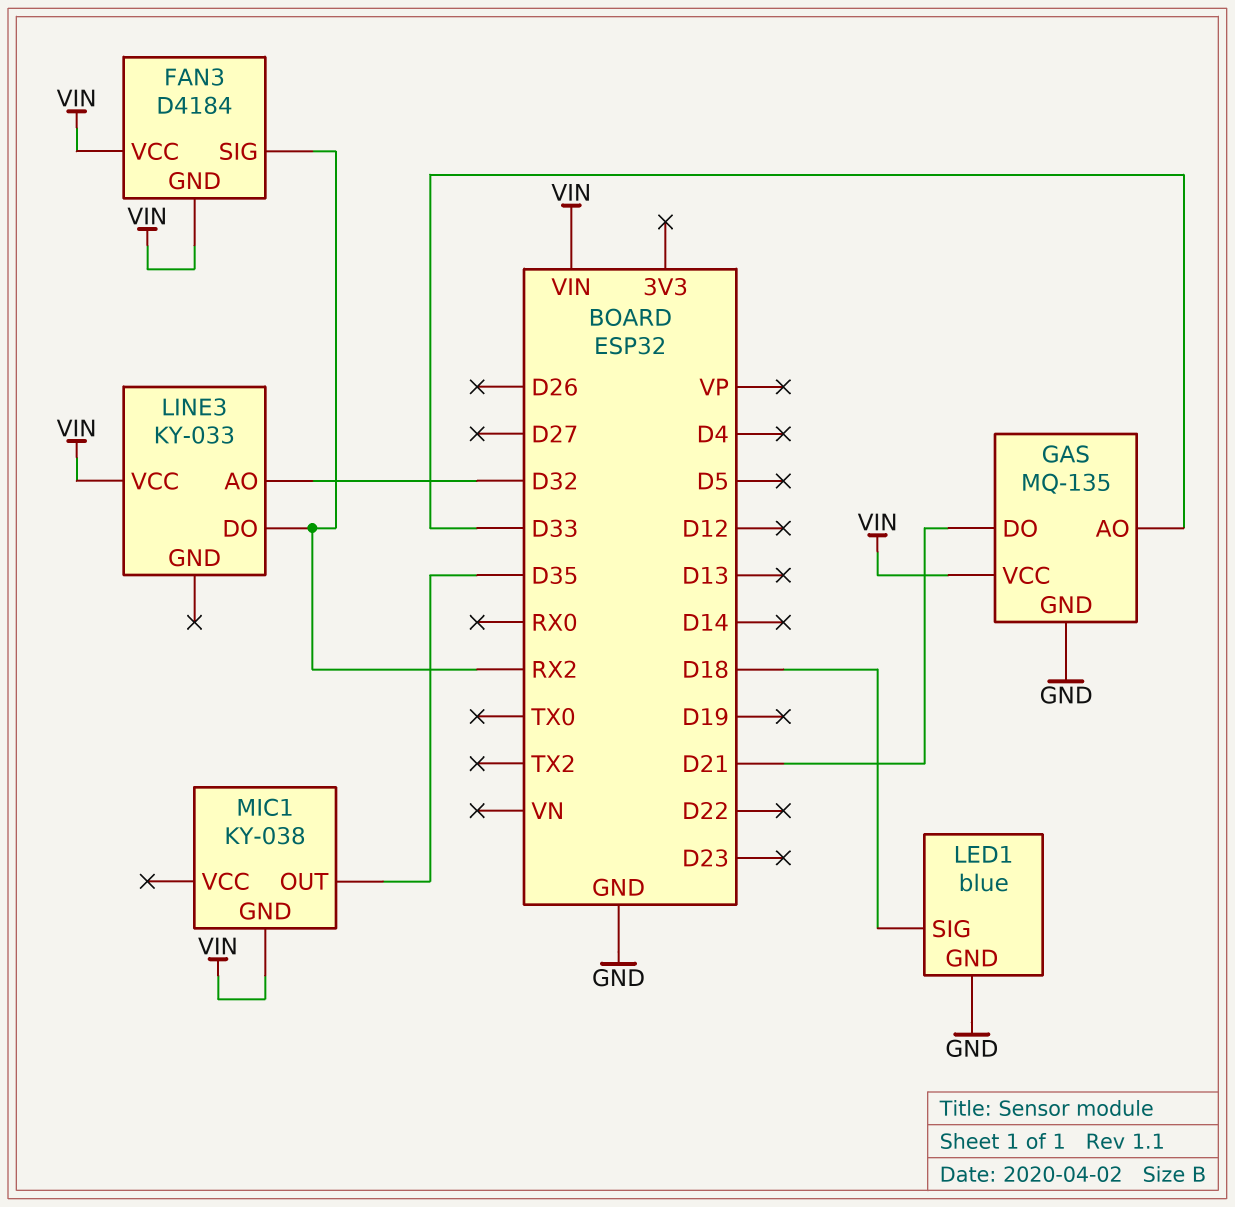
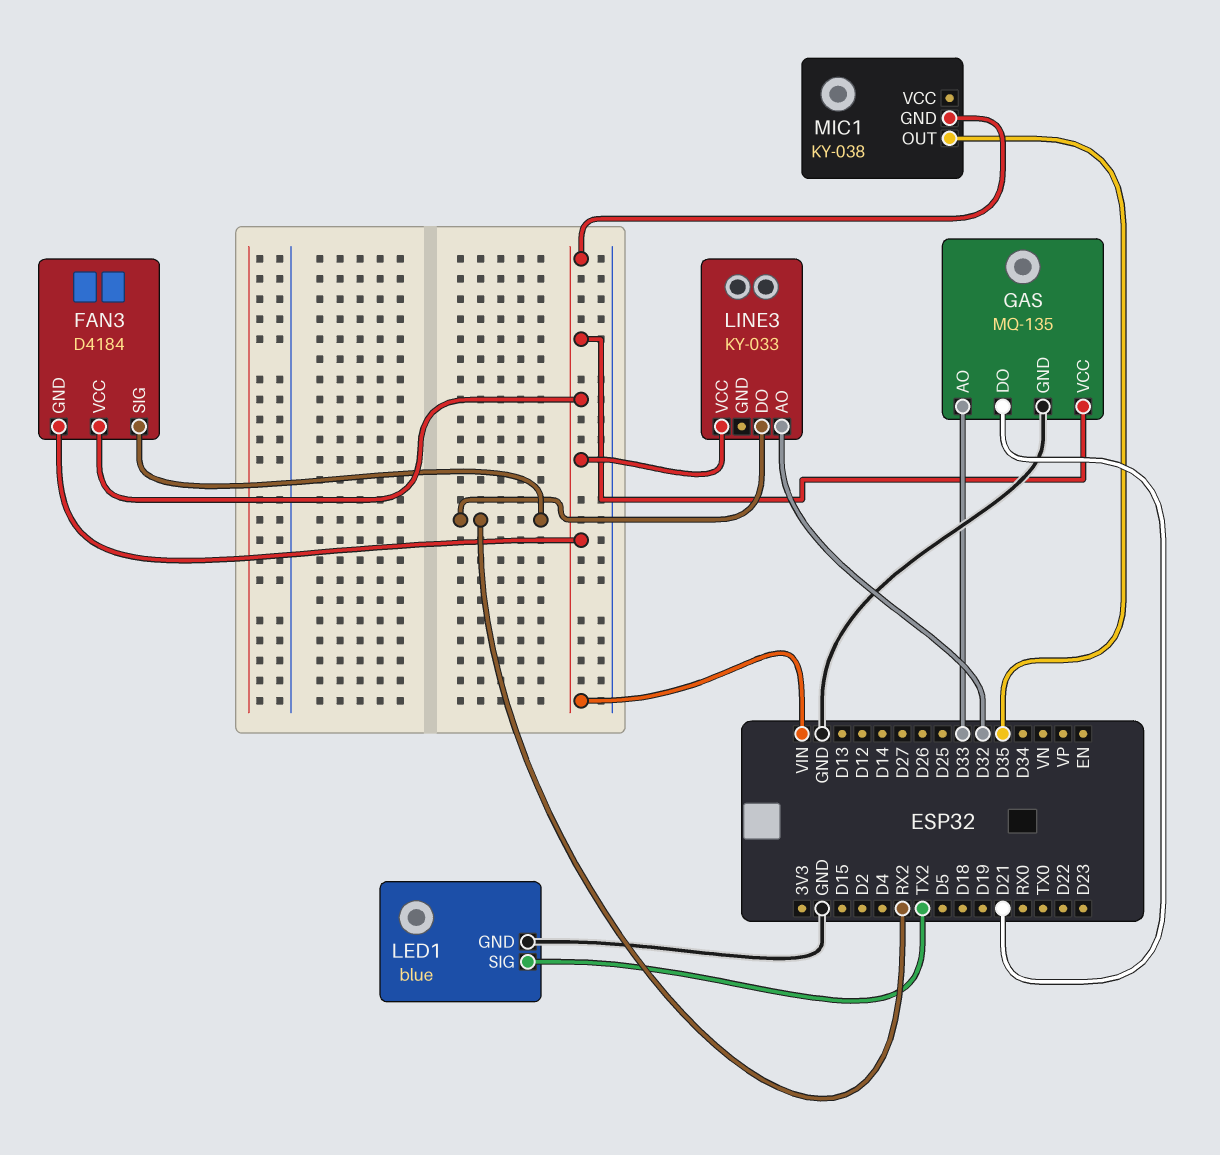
LED1 pin SIG: D18 -> TX2

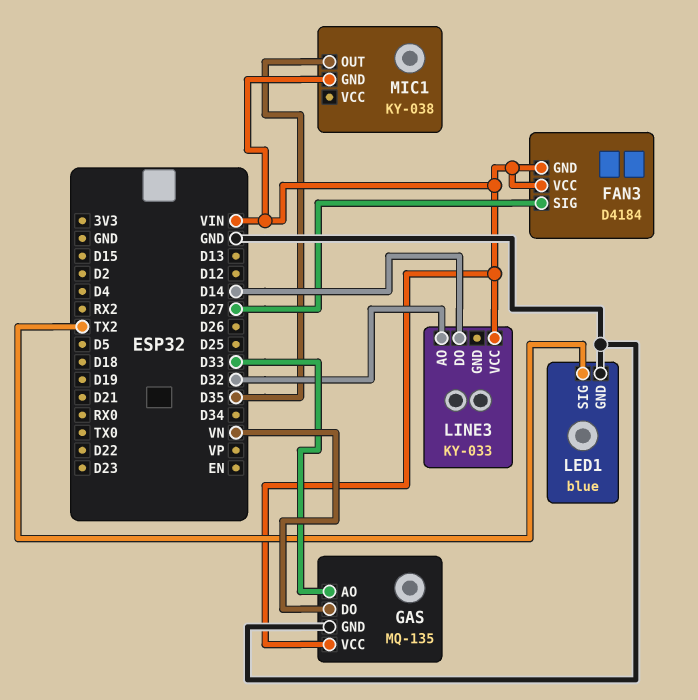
FAN3 pin SIG: RX2 -> D27
GAS pin DO: D21 -> VN
LINE3 pin DO: RX2 -> D14

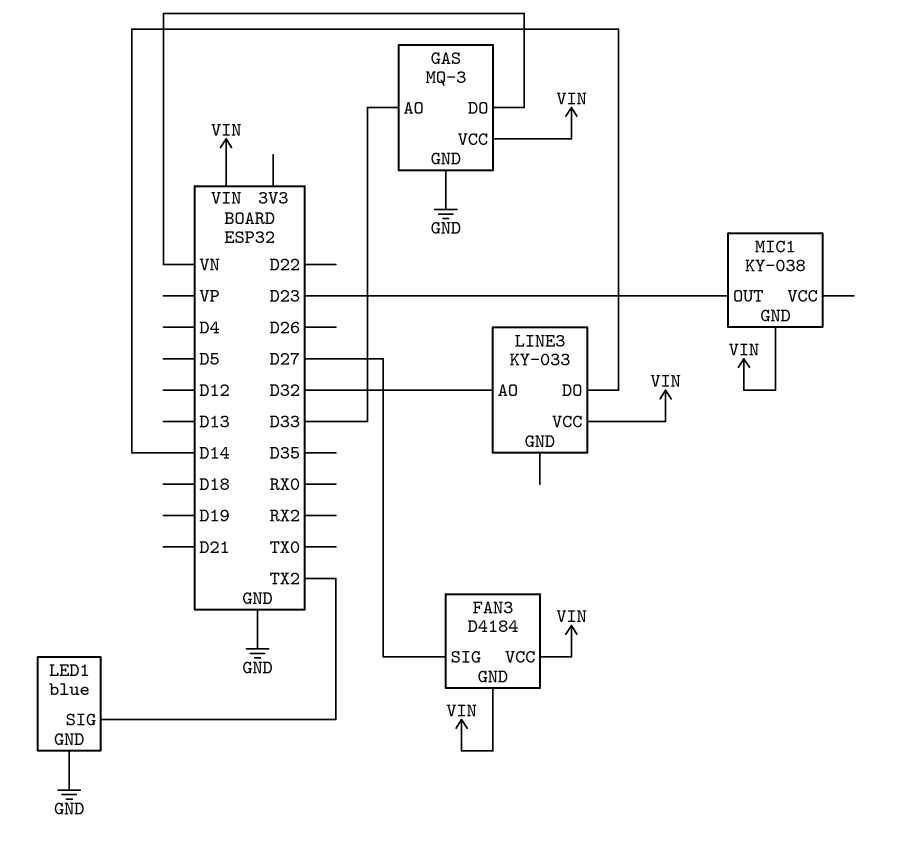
GAS: MQ-135 -> MQ-3
MIC1 pin OUT: D35 -> D23

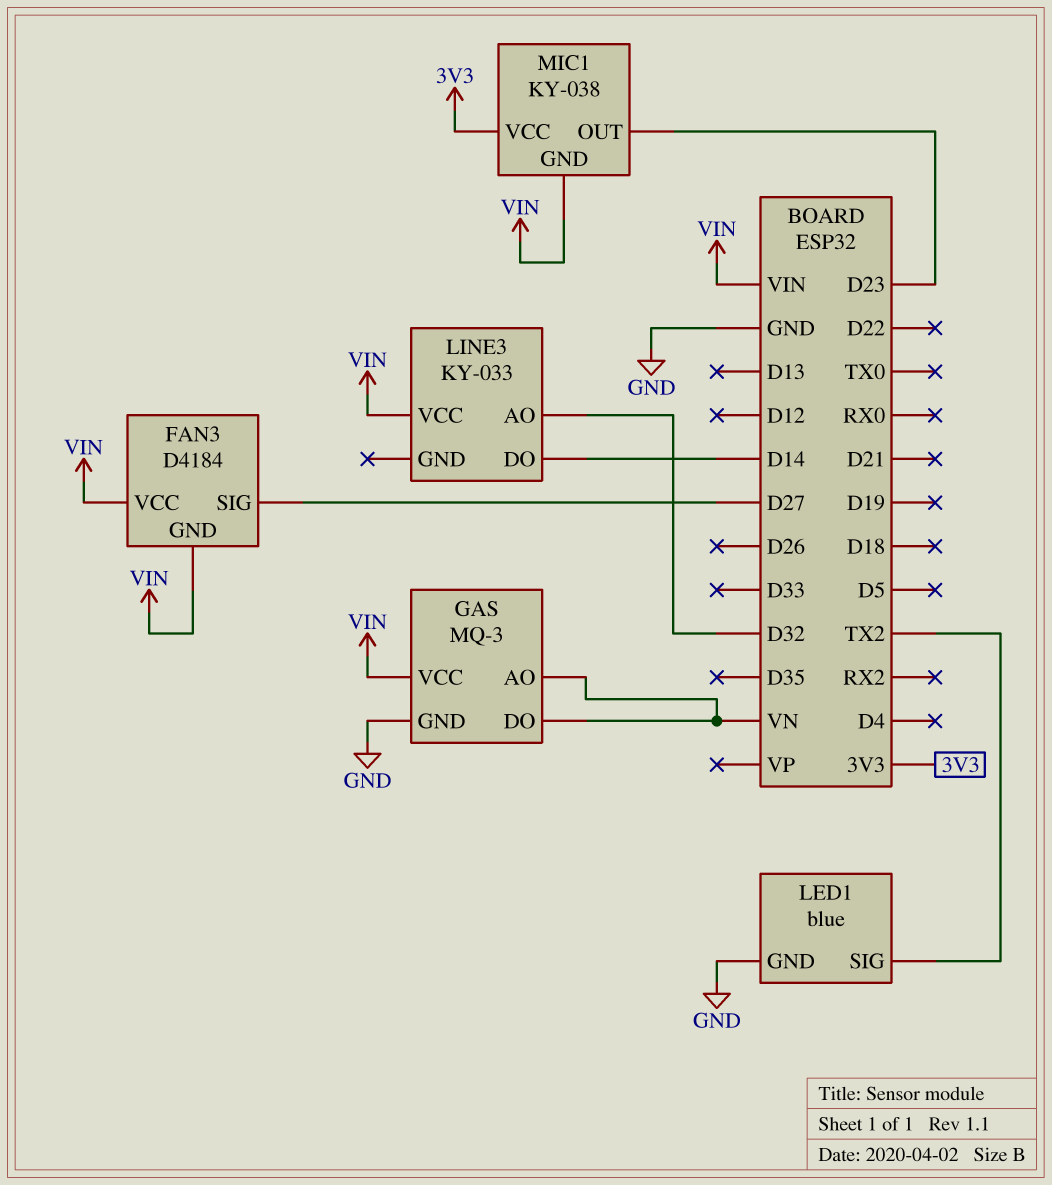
GAS pin AO: D33 -> VN
MIC1 pin VCC: none -> 3V3

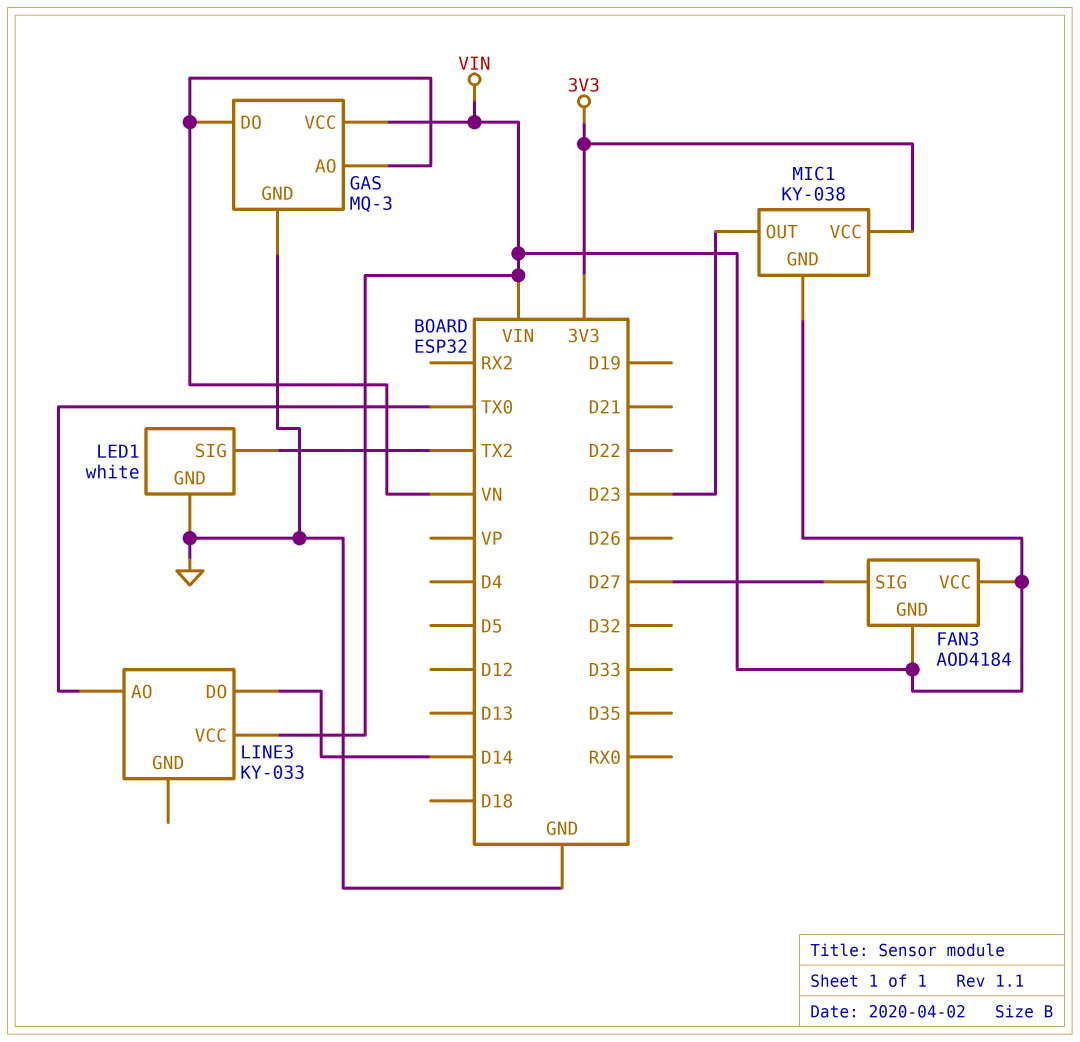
FAN3: D4184 -> AOD4184
LED1: blue -> white
LINE3 pin AO: D32 -> TX0

